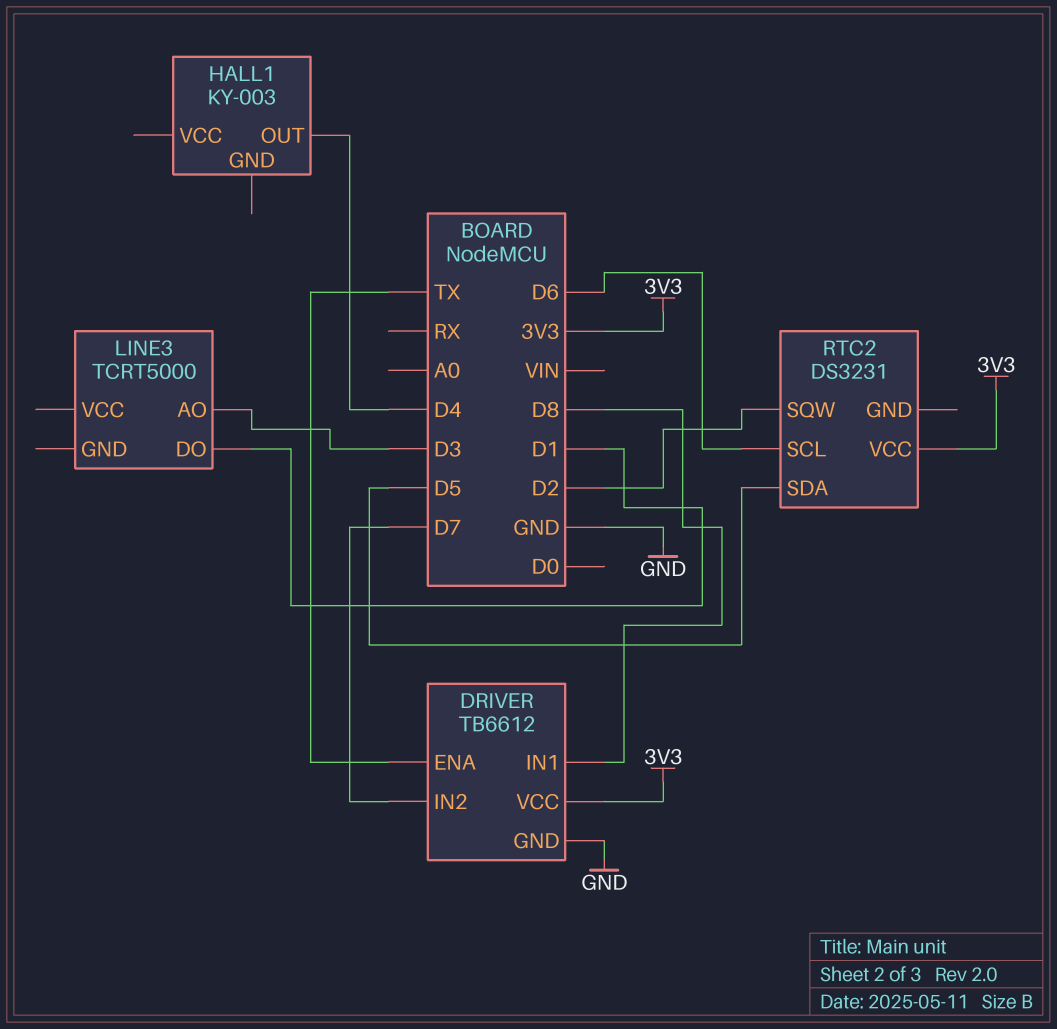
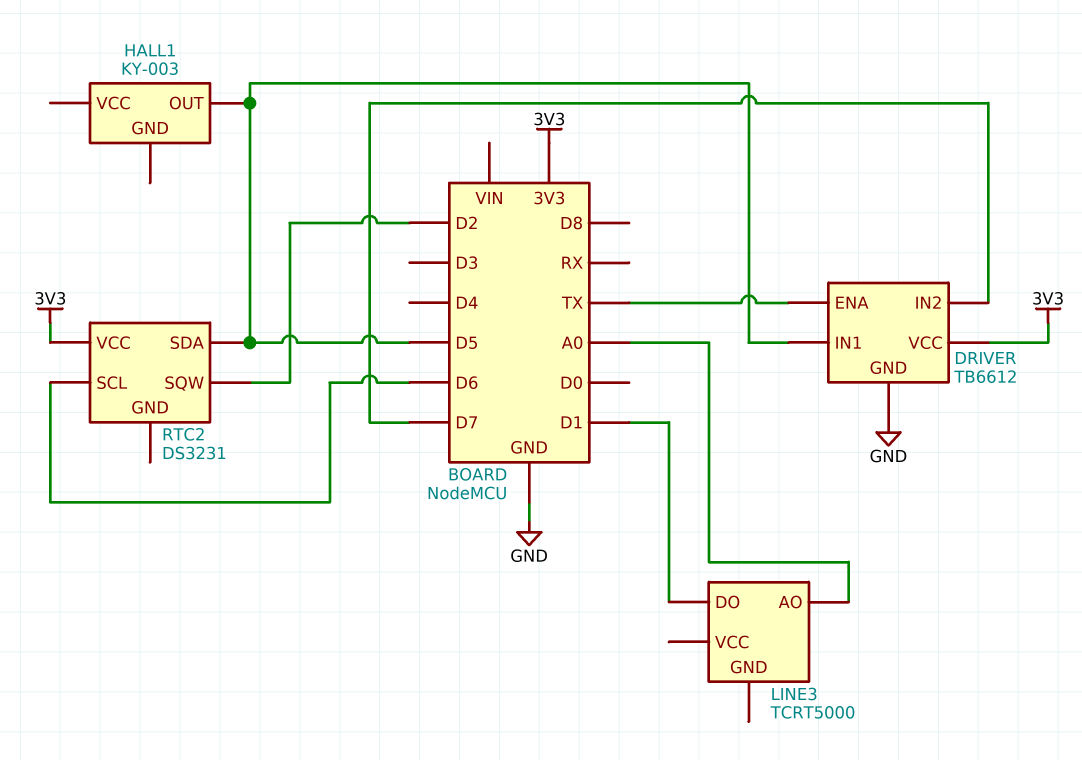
DRIVER pin IN1: D8 -> D5
HALL1 pin OUT: D4 -> D5
LINE3 pin AO: D3 -> A0

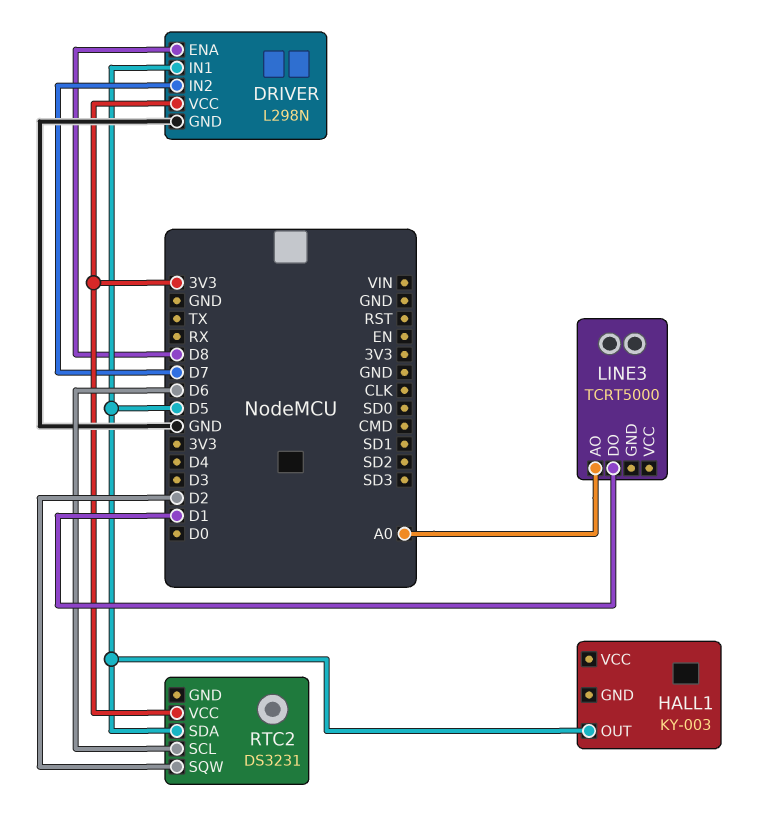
DRIVER: TB6612 -> L298N
DRIVER pin ENA: TX -> D8

